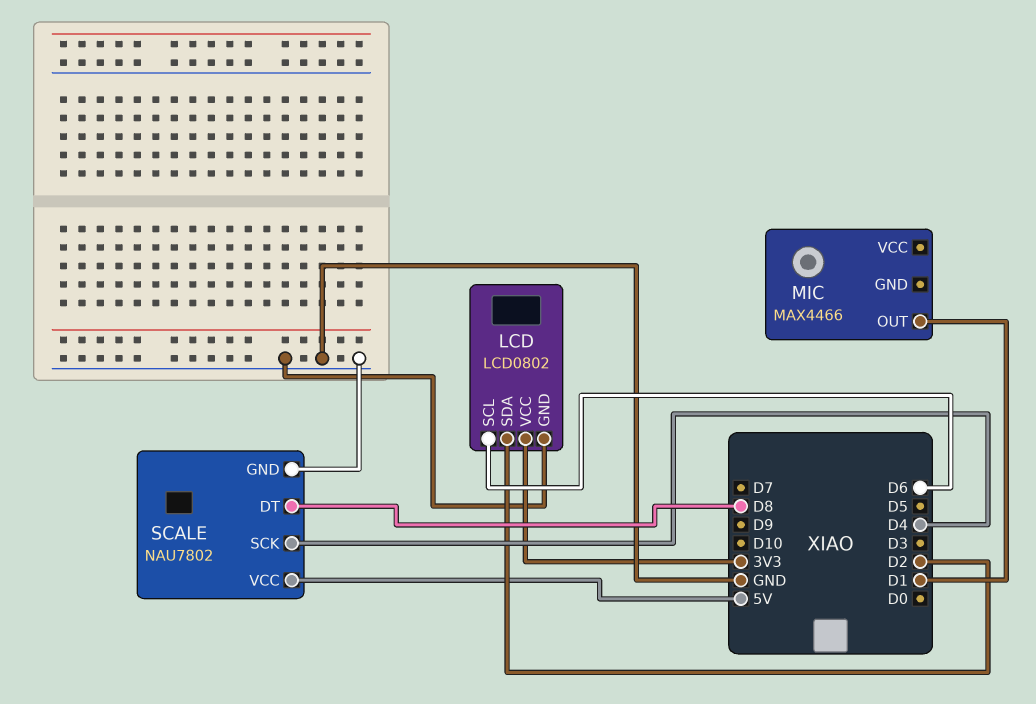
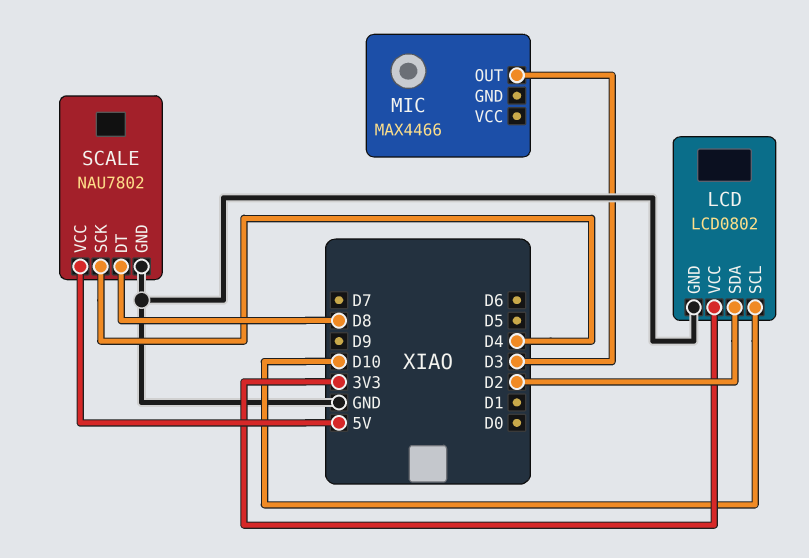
LCD pin SCL: D6 -> D10
MIC pin OUT: D1 -> D3

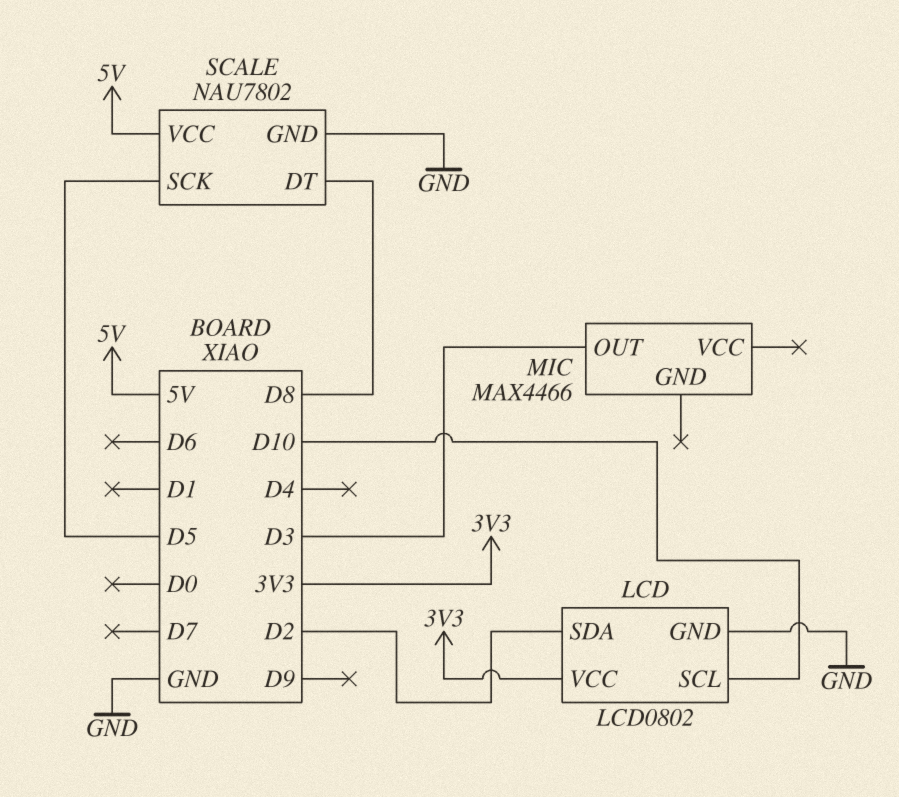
SCALE pin SCK: D4 -> D5

